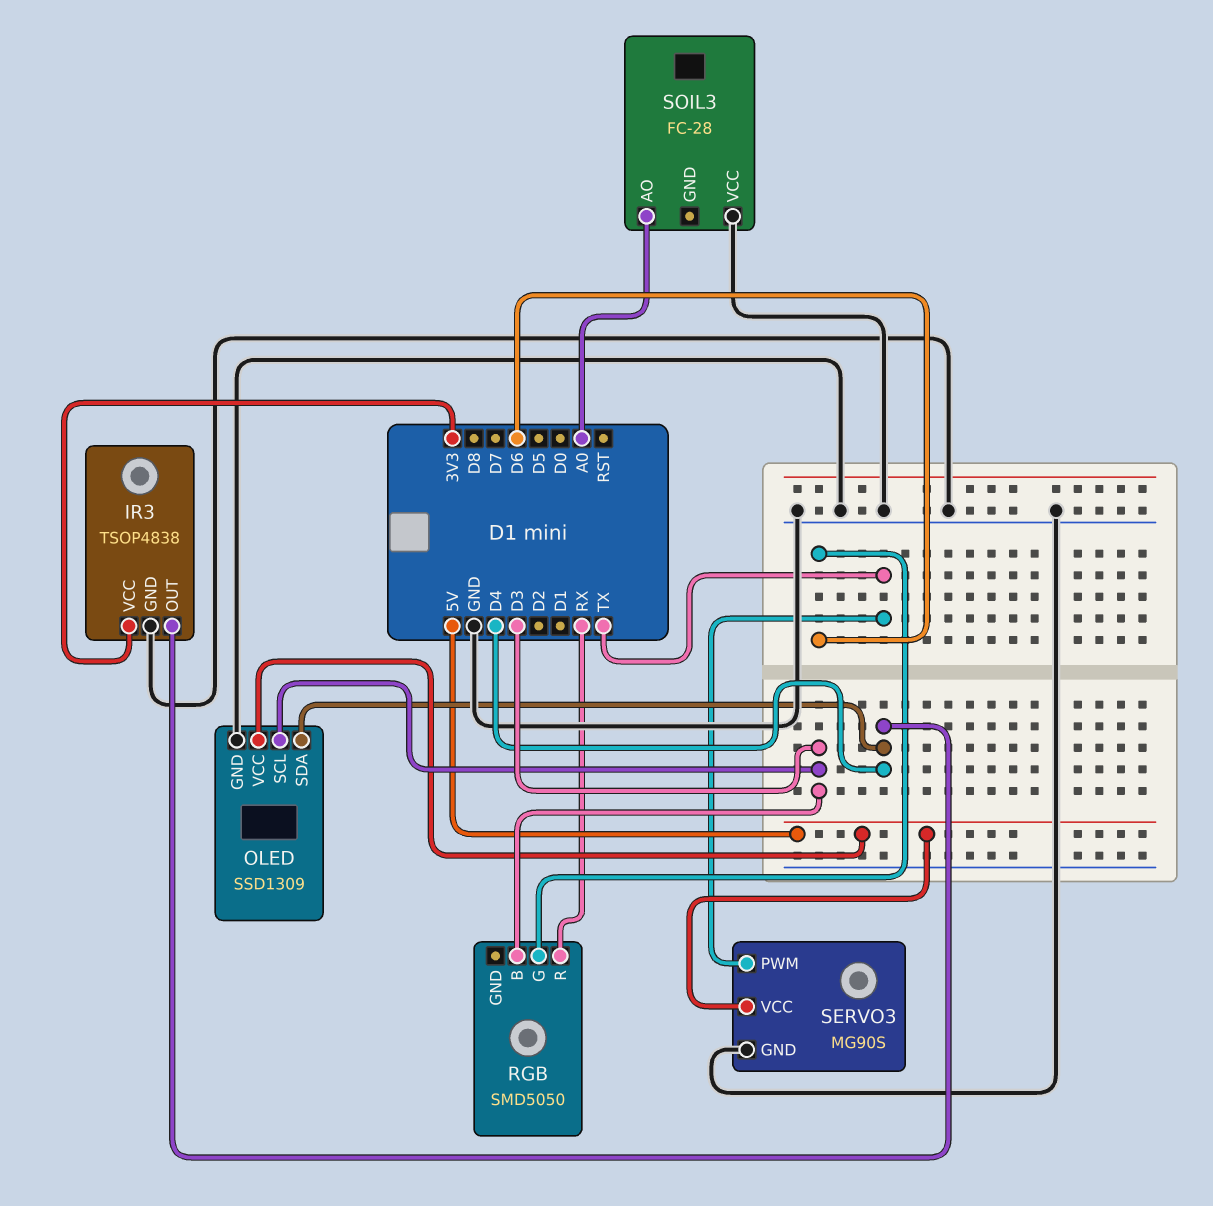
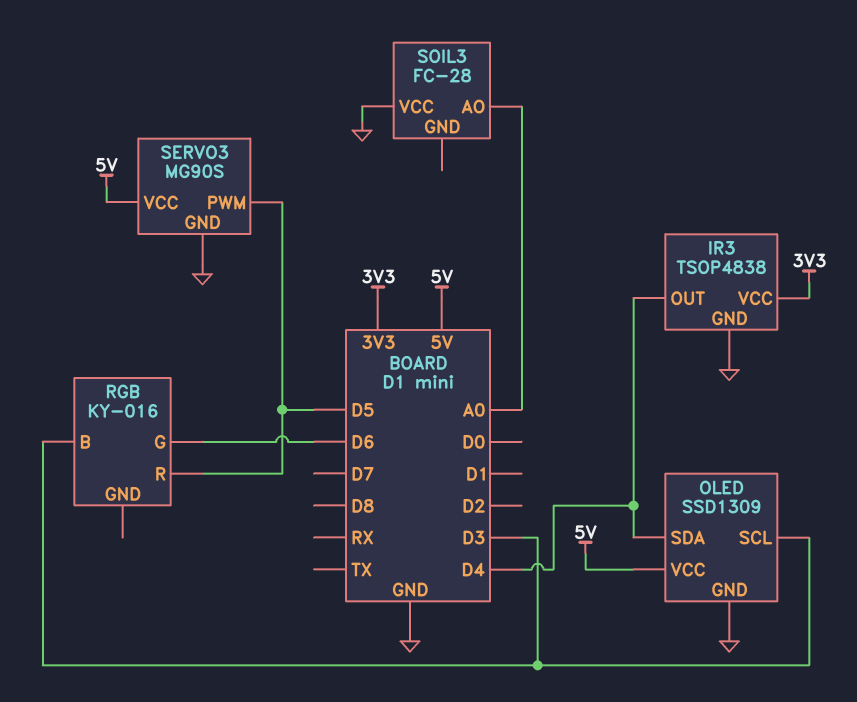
RGB: SMD5050 -> KY-016
RGB pin R: RX -> D5
SERVO3 pin PWM: TX -> D5

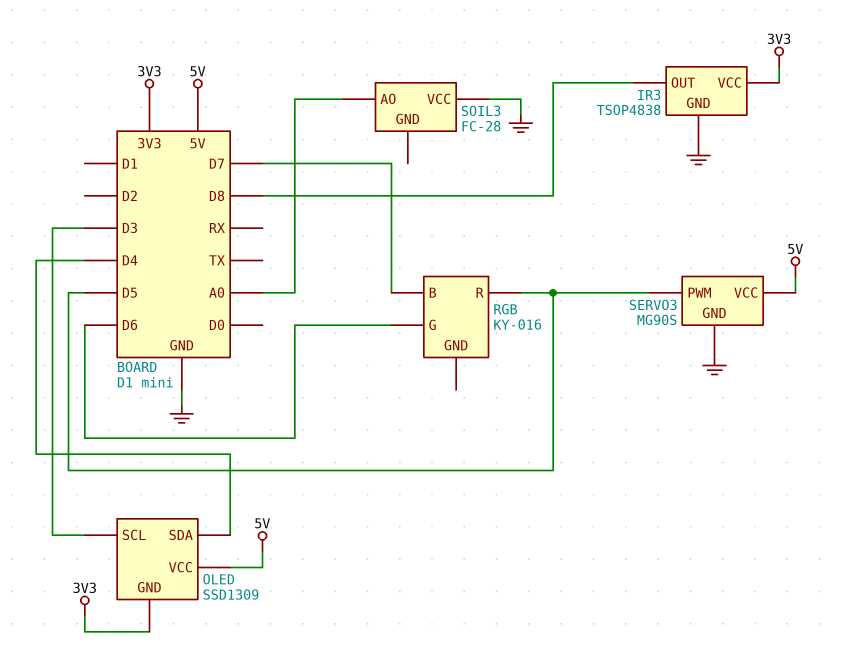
IR3 pin OUT: D4 -> D8
OLED pin GND: GND -> 3V3
RGB pin B: D3 -> D7

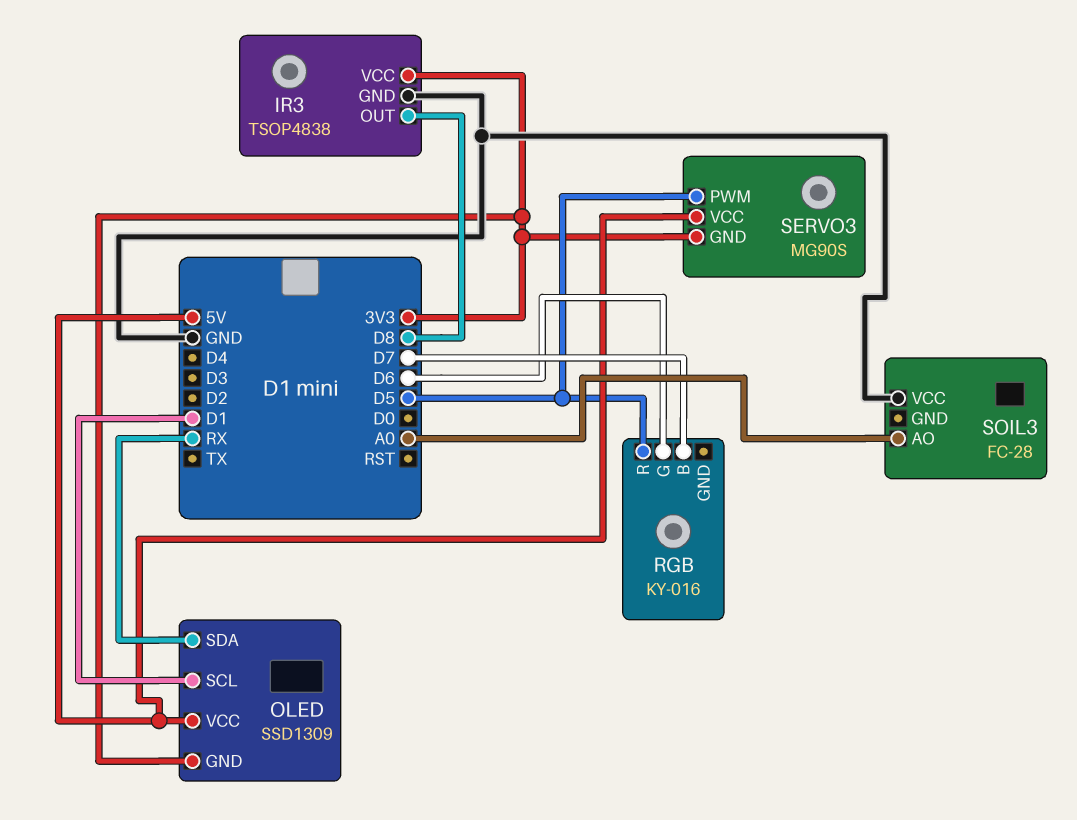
OLED pin SCL: D3 -> D1
OLED pin SDA: D4 -> RX
SERVO3 pin GND: GND -> 3V3

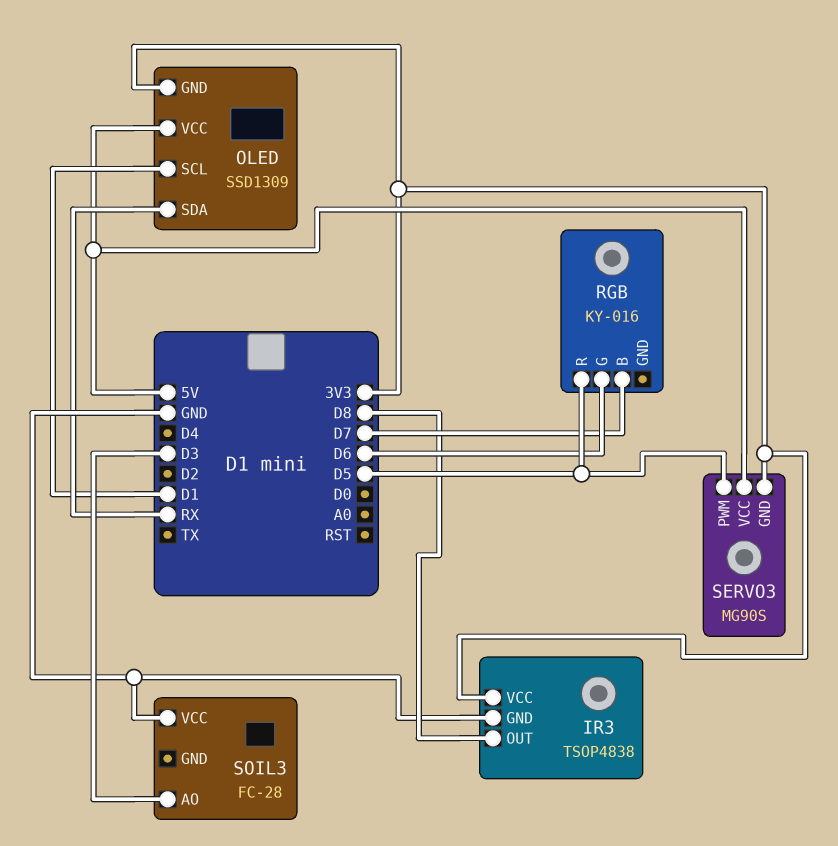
SOIL3 pin AO: A0 -> D3

